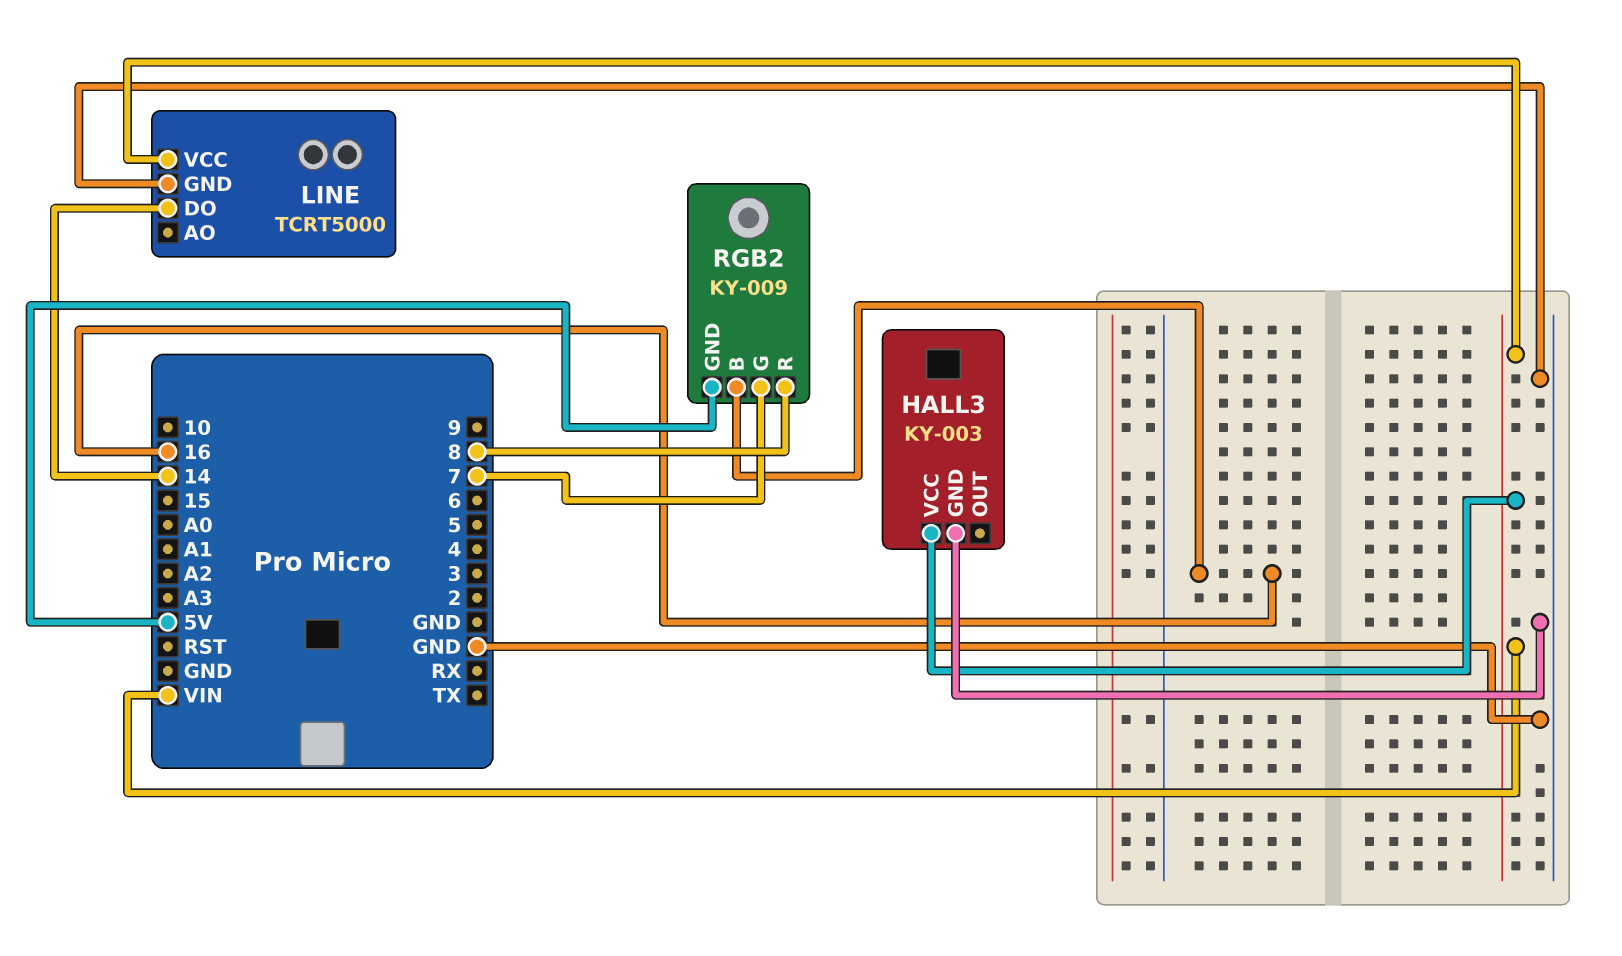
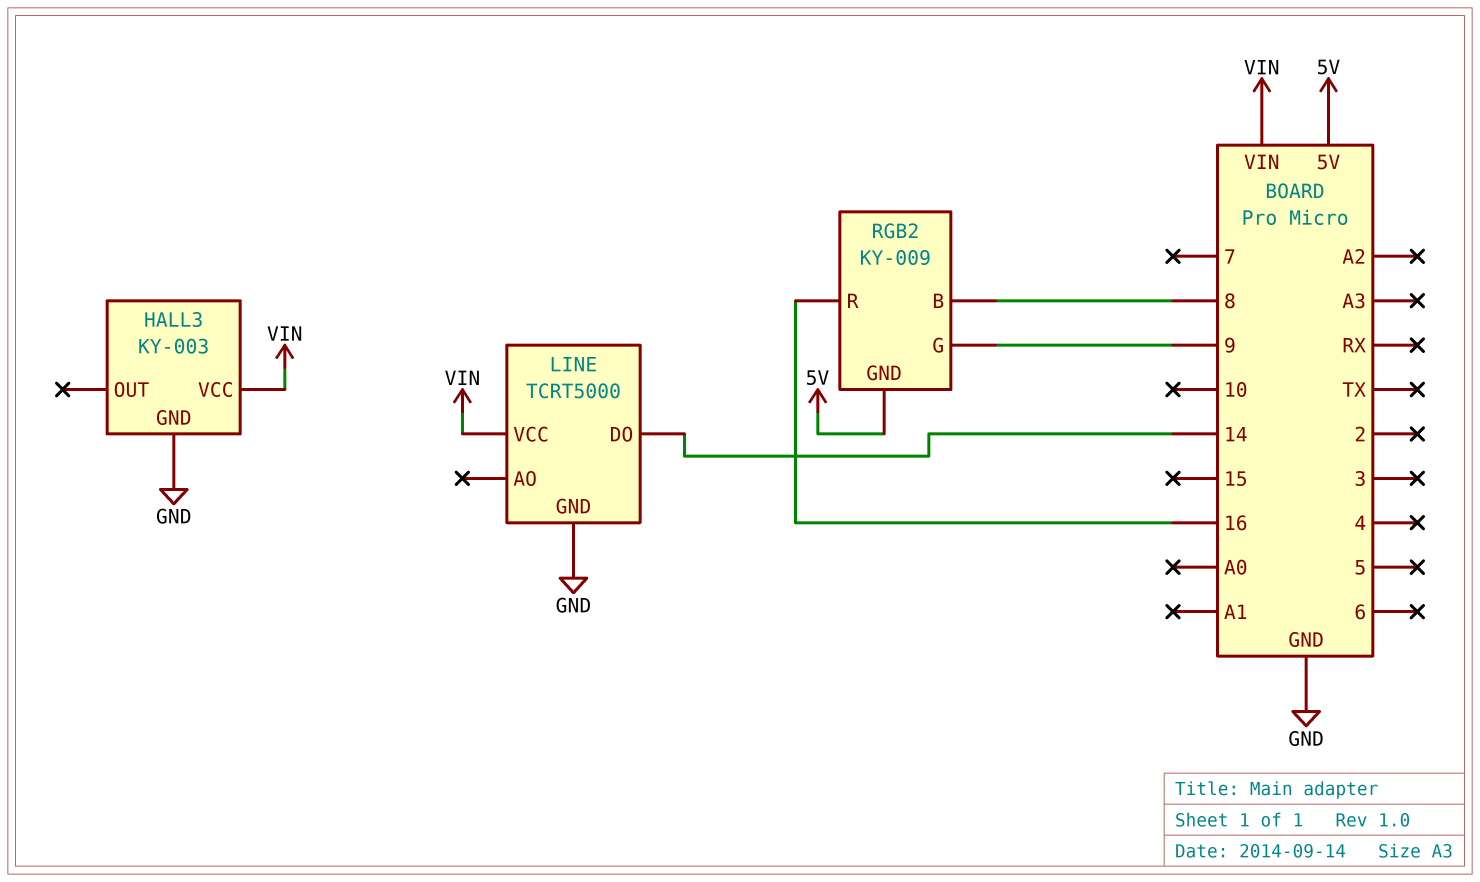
RGB2 pin B: 16 -> 8
RGB2 pin G: 7 -> 9
RGB2 pin R: 8 -> 16

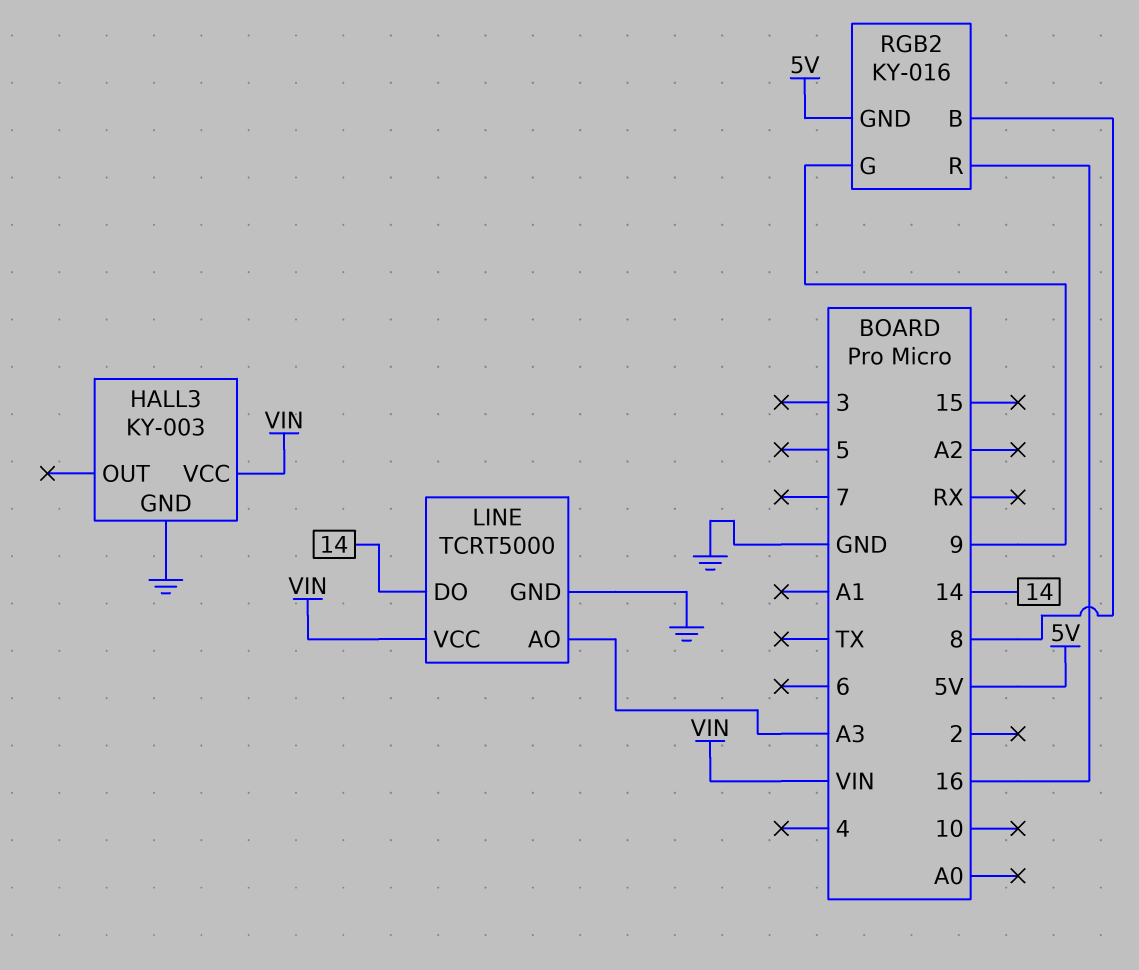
LINE pin AO: none -> A3
RGB2: KY-009 -> KY-016

